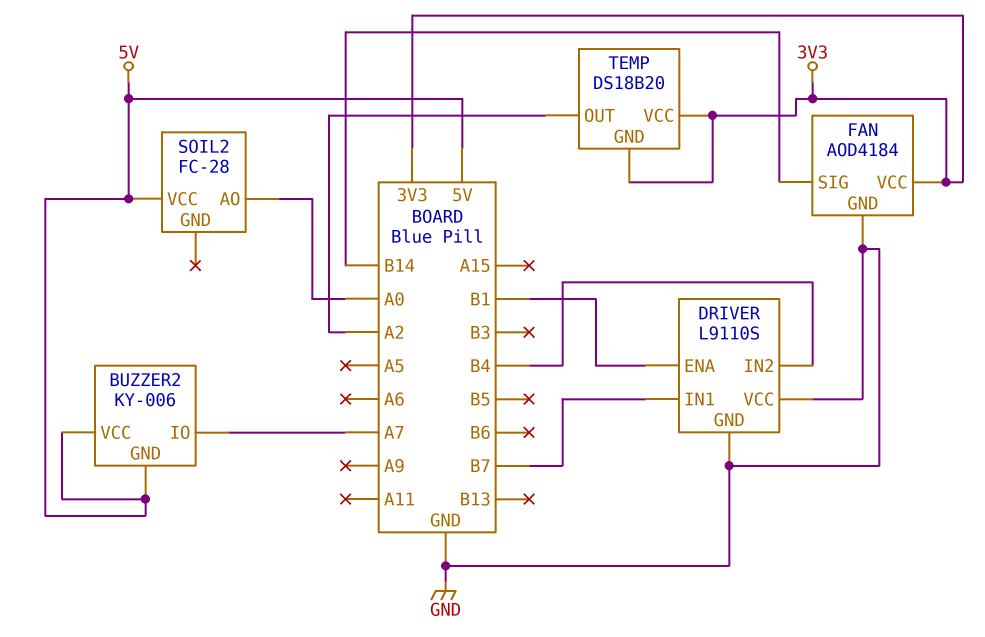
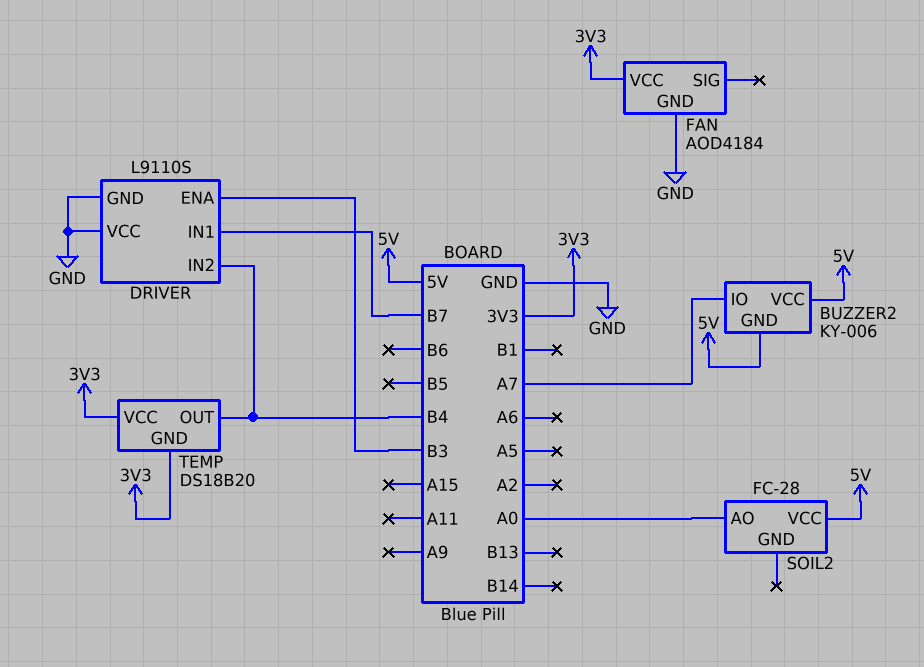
DRIVER pin ENA: B1 -> B3
FAN pin SIG: B14 -> none
TEMP pin OUT: A2 -> B4

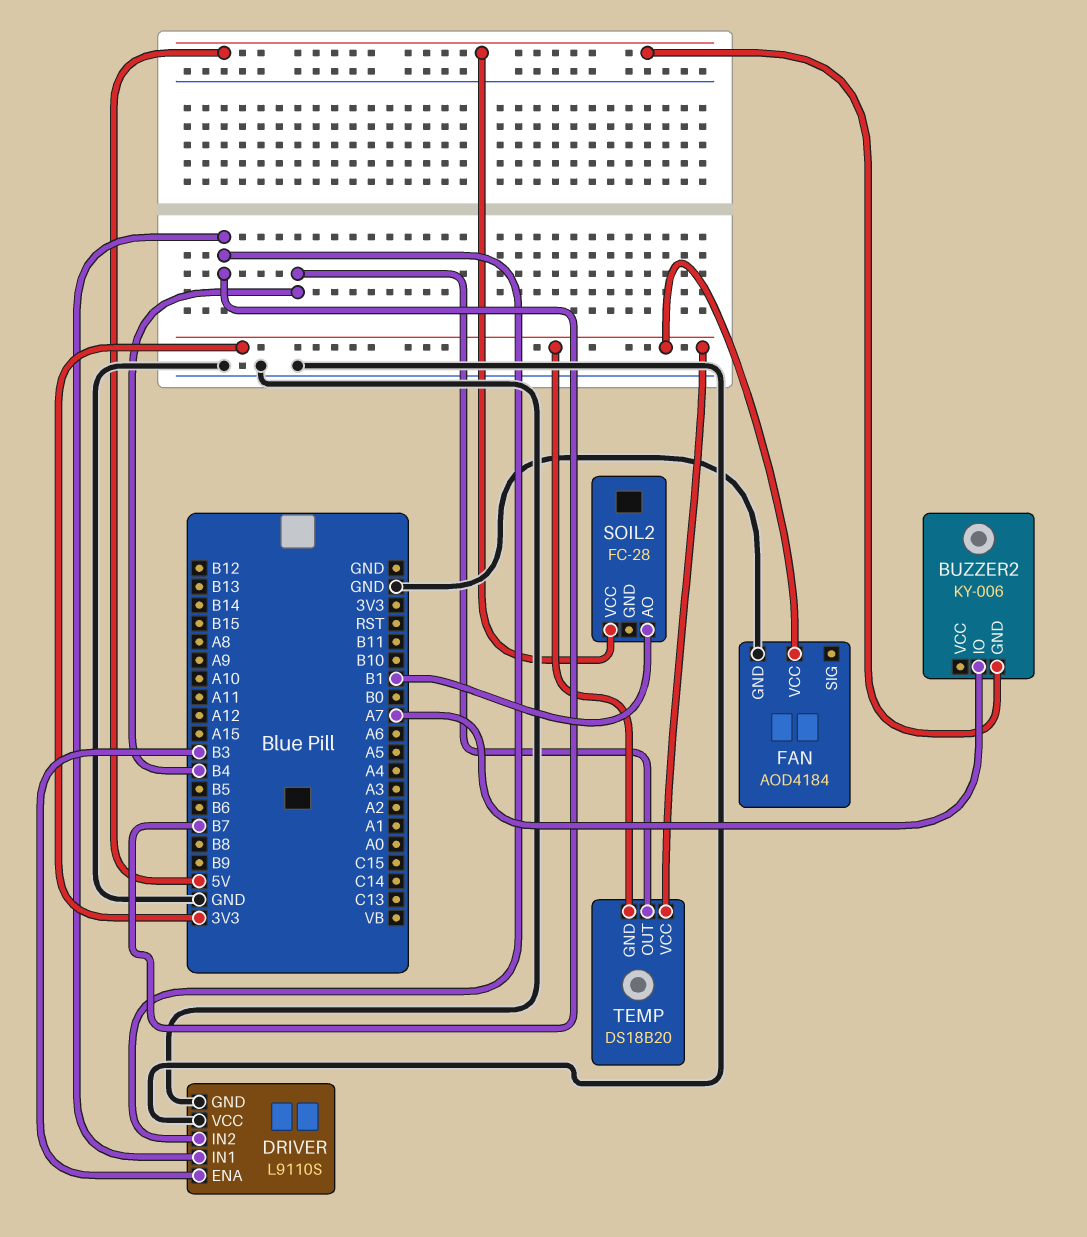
BUZZER2 pin VCC: 5V -> none
DRIVER pin IN2: B4 -> B7
SOIL2 pin AO: A0 -> B1

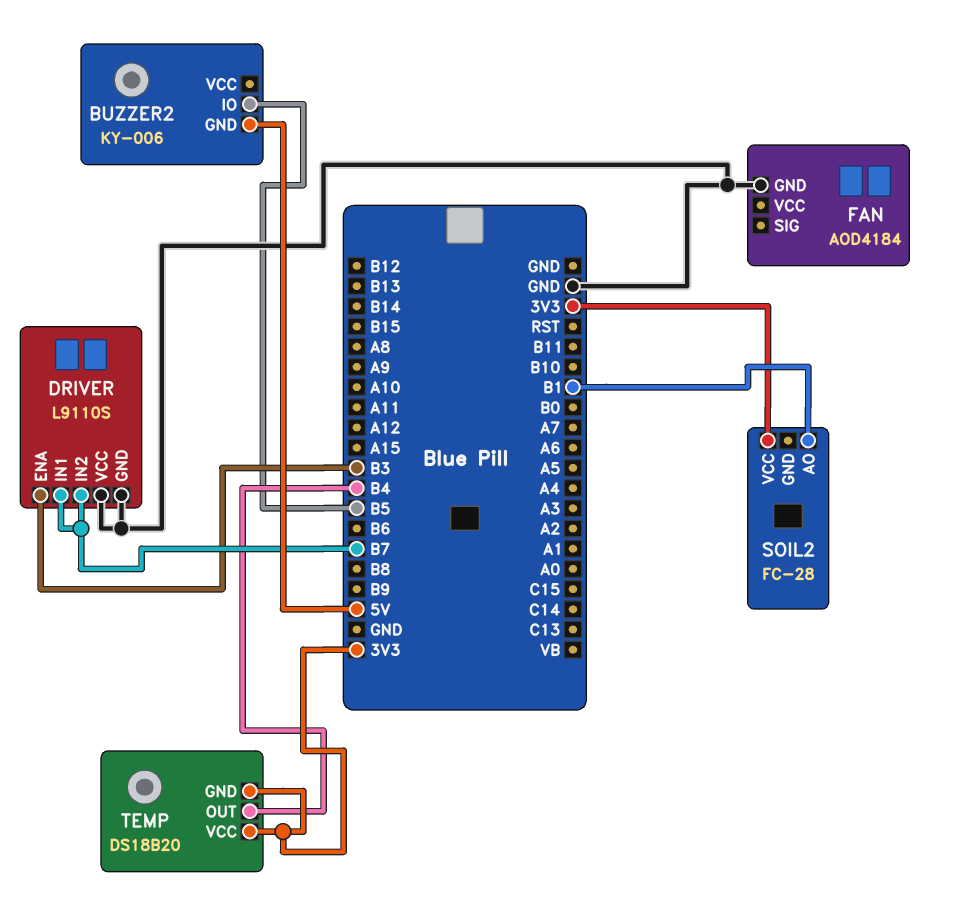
BUZZER2 pin IO: A7 -> B5
FAN pin VCC: 3V3 -> none
SOIL2 pin VCC: 5V -> 3V3

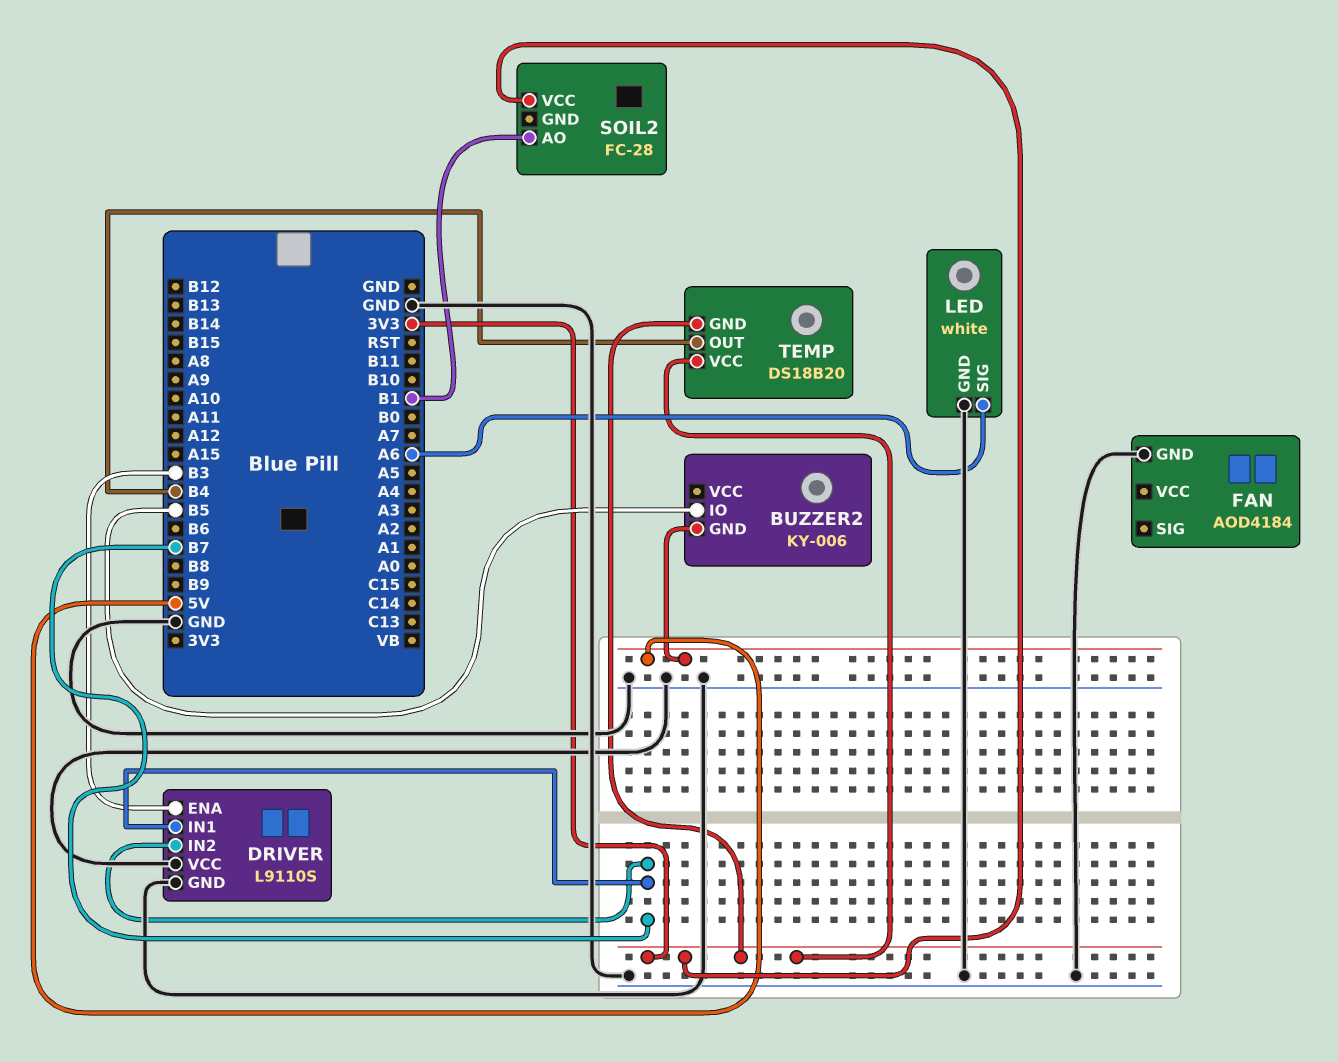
LED: none -> white
LED pin GND: none -> GND
LED pin SIG: none -> A6

